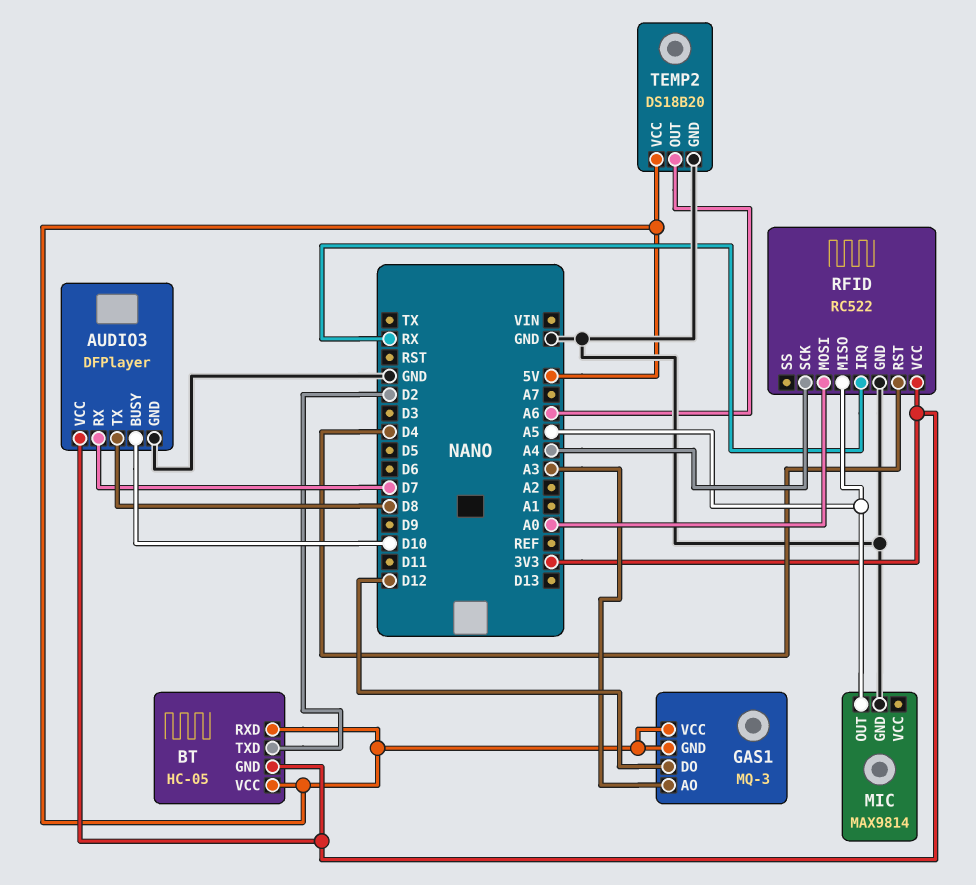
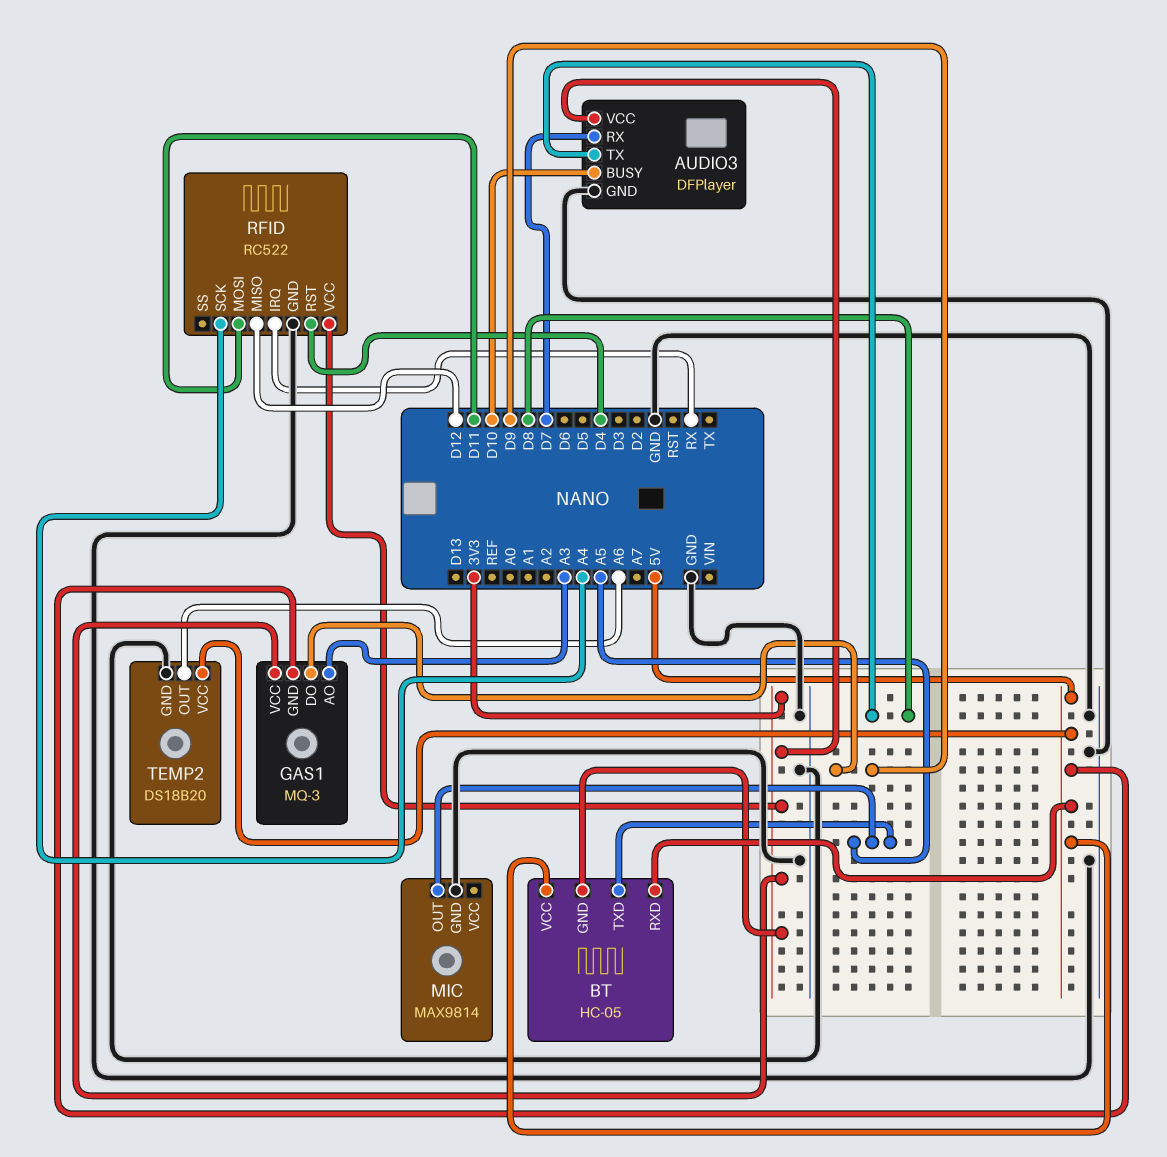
BT pin TXD: D2 -> A5
GAS1 pin DO: D12 -> D9
GAS1 pin VCC: 5V -> 3V3
RFID pin MISO: A5 -> D12
RFID pin MOSI: A0 -> D11

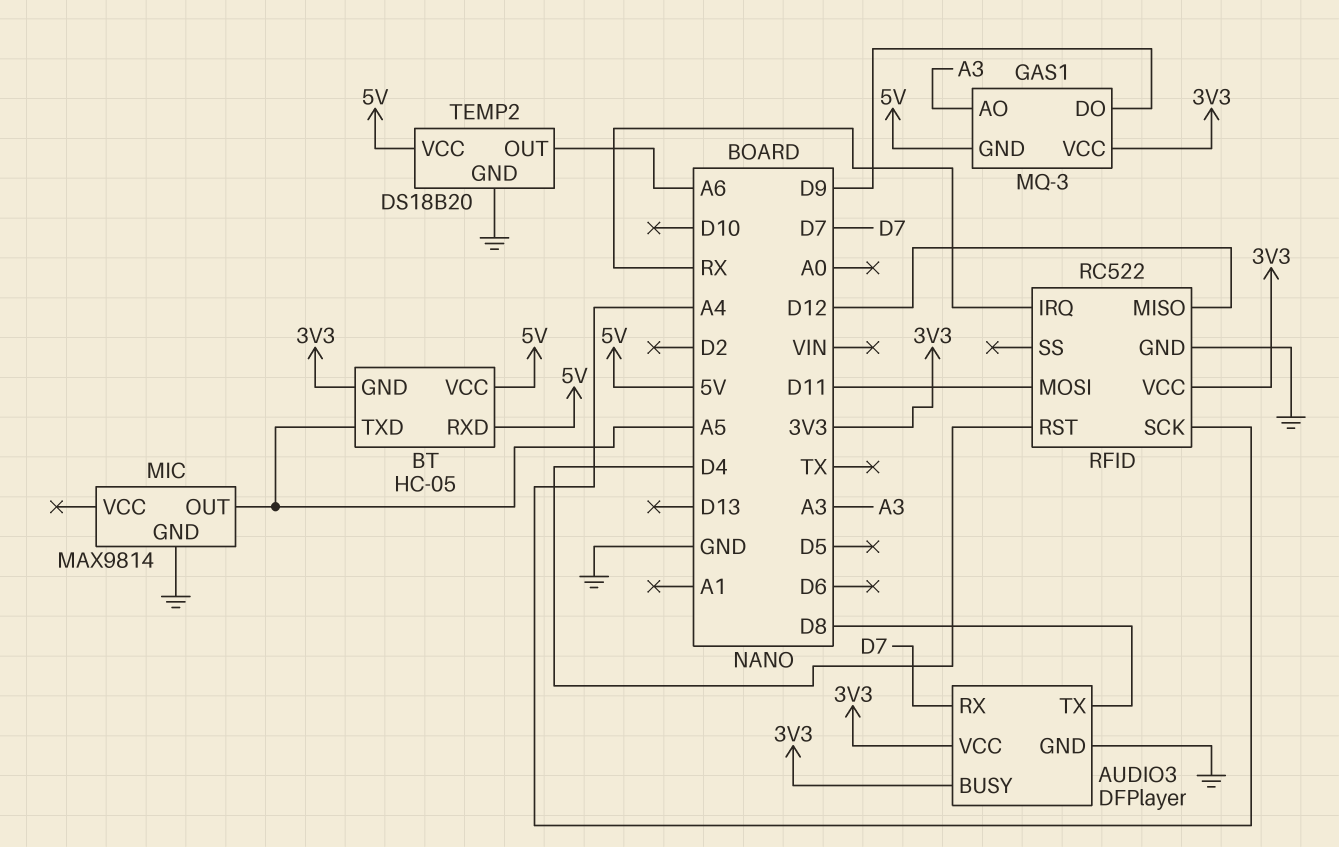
AUDIO3 pin BUSY: D10 -> 3V3

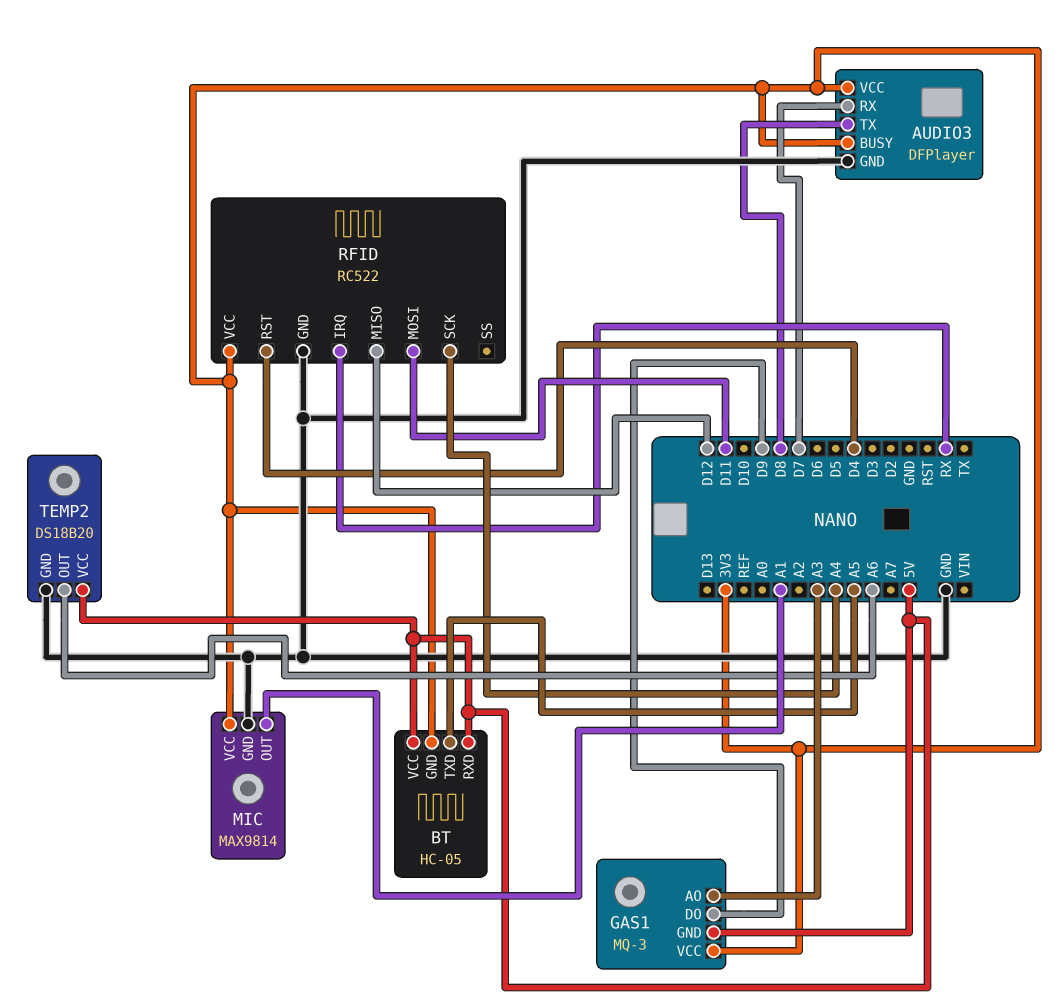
MIC pin OUT: A5 -> A1
MIC pin VCC: none -> 3V3

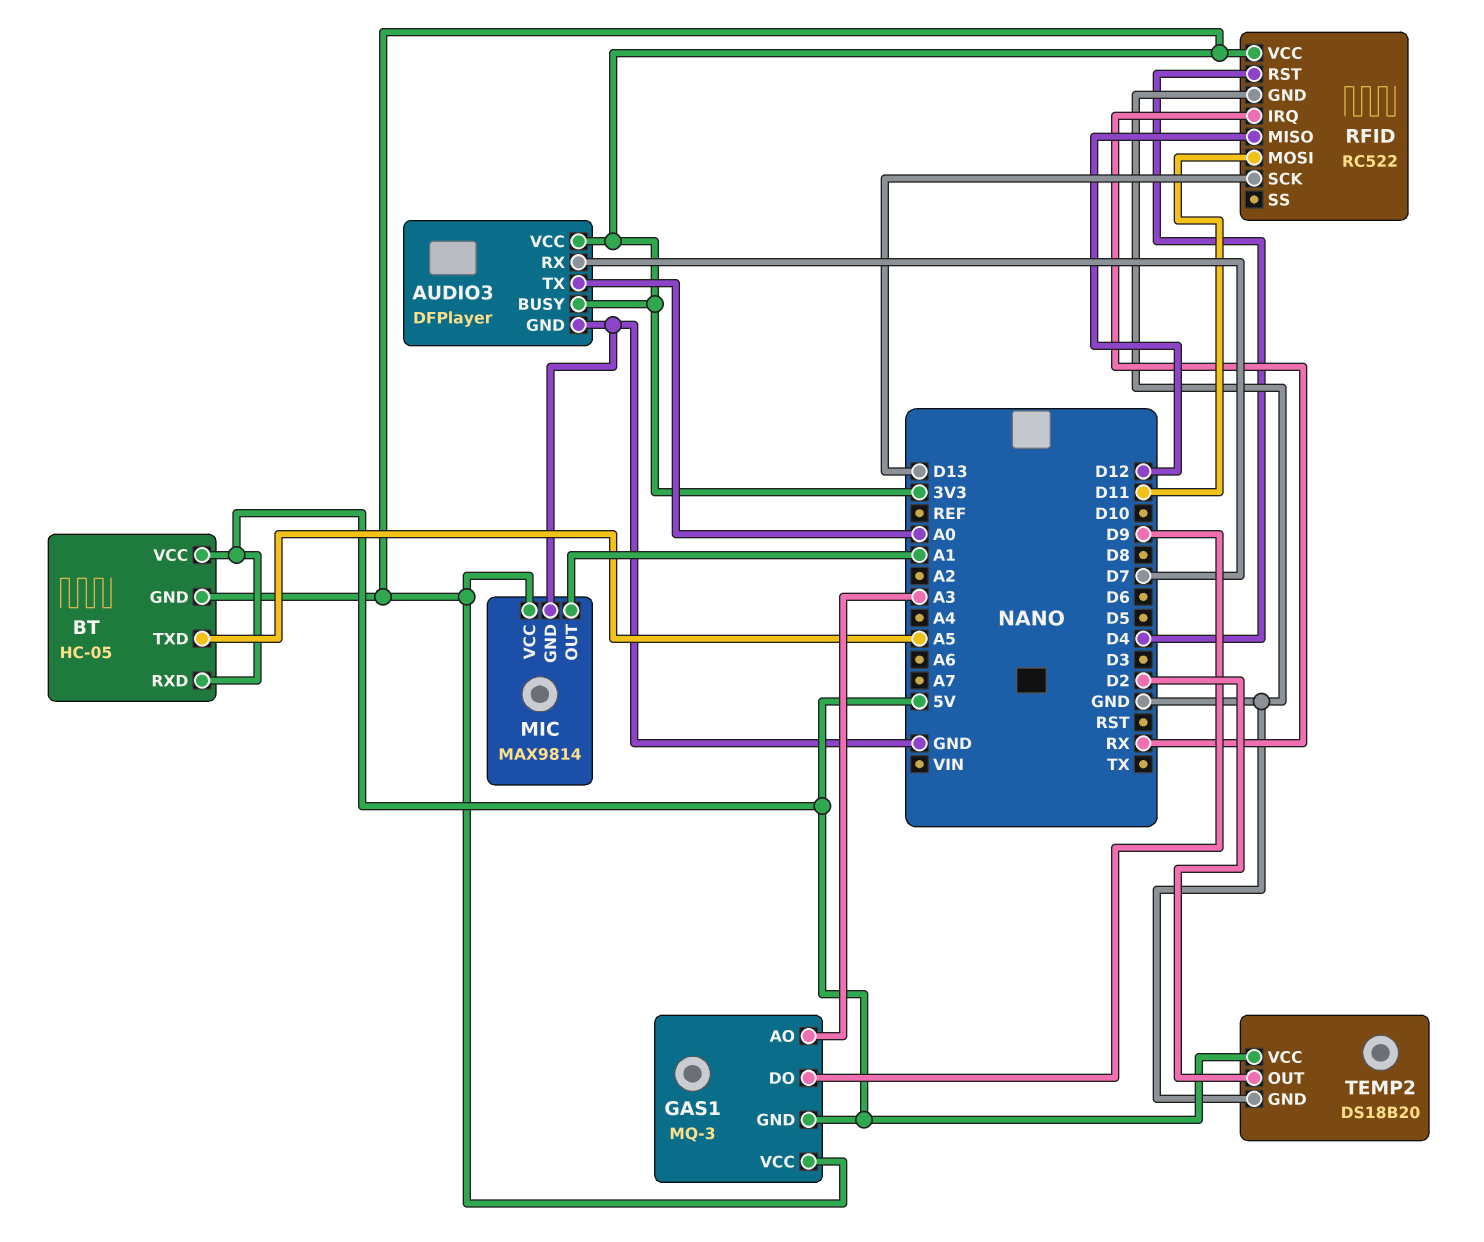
AUDIO3 pin TX: D8 -> A0
RFID pin SCK: A4 -> D13
TEMP2 pin OUT: A6 -> D2

